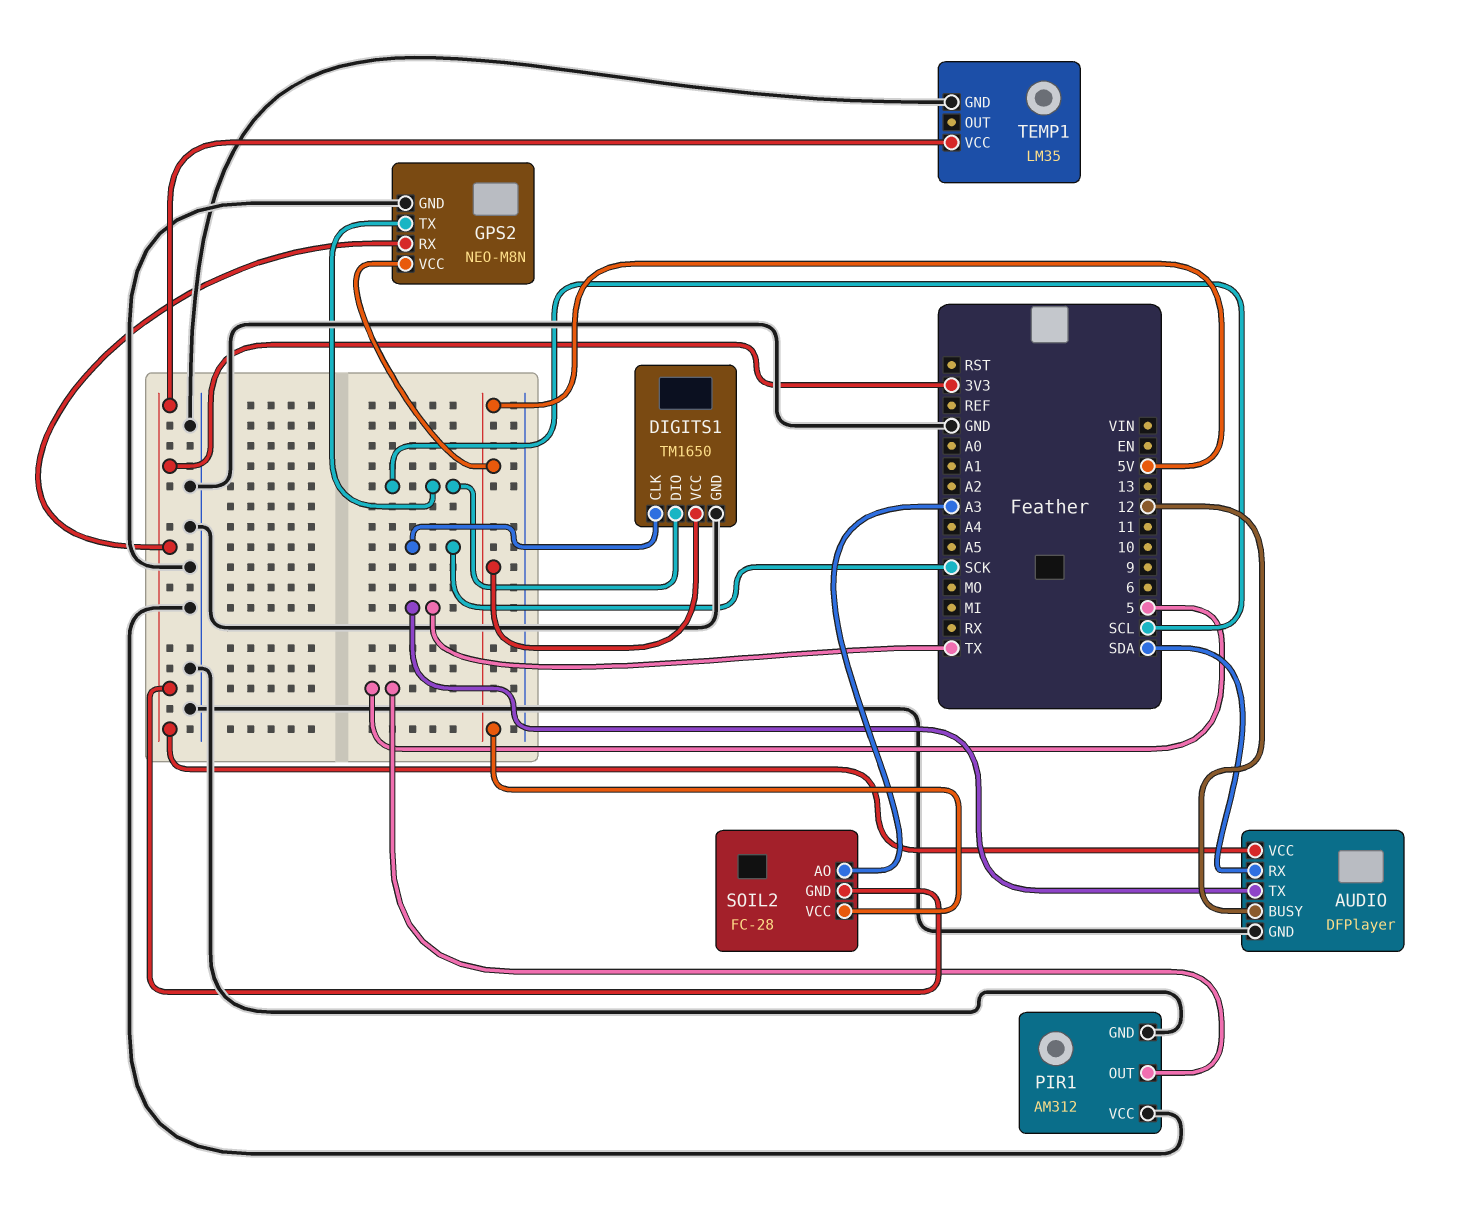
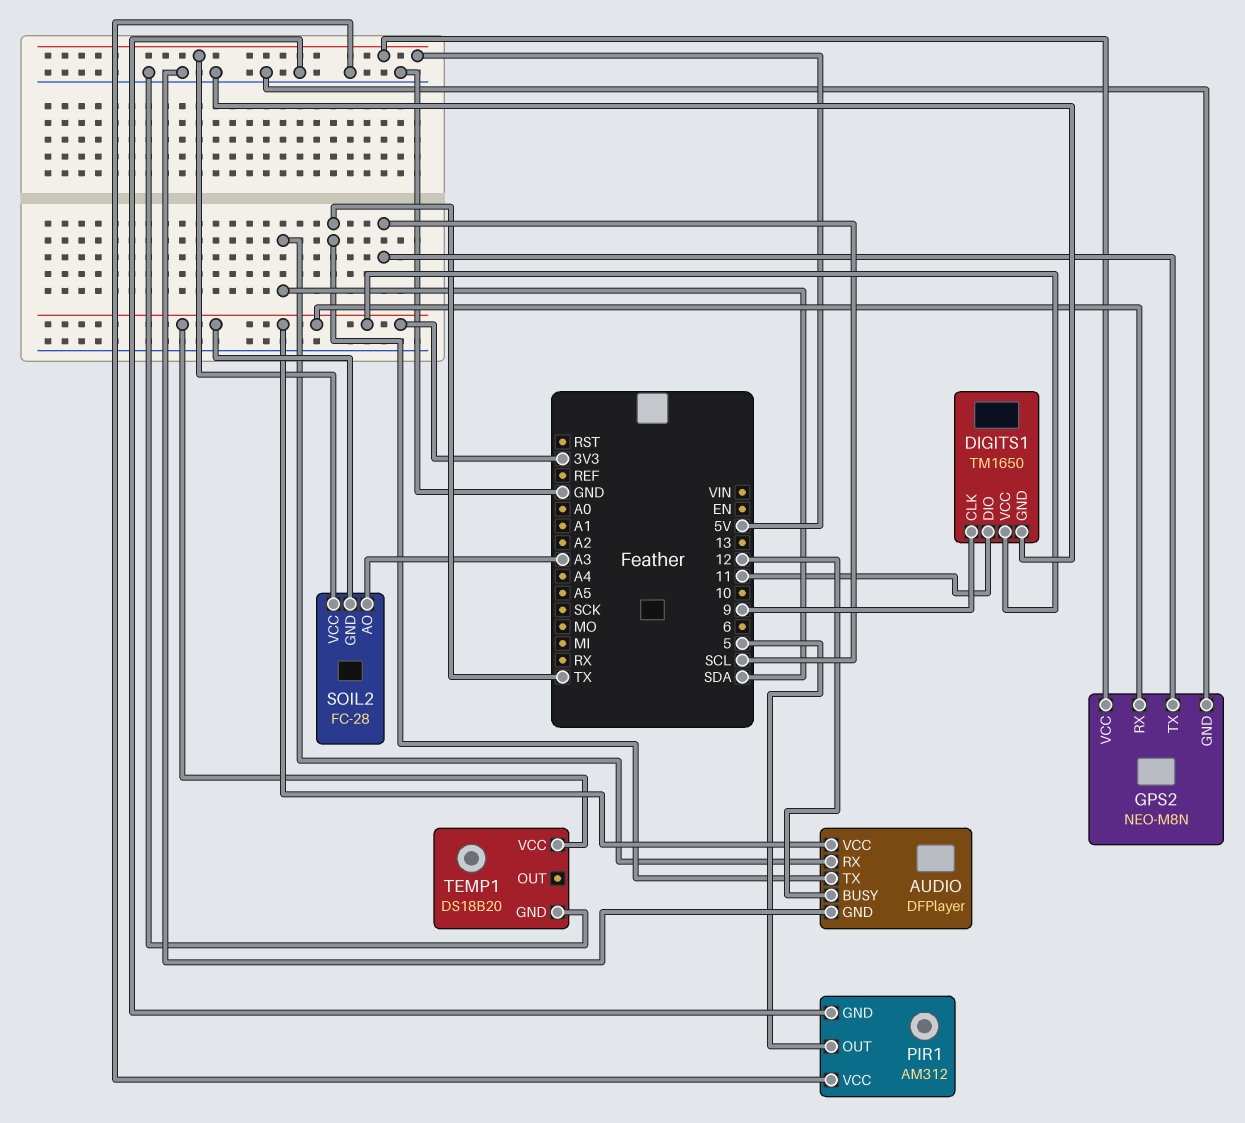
DIGITS1 pin CLK: SCK -> 9
DIGITS1 pin DIO: SCL -> 11
DIGITS1 pin VCC: 5V -> 3V3
TEMP1: LM35 -> DS18B20

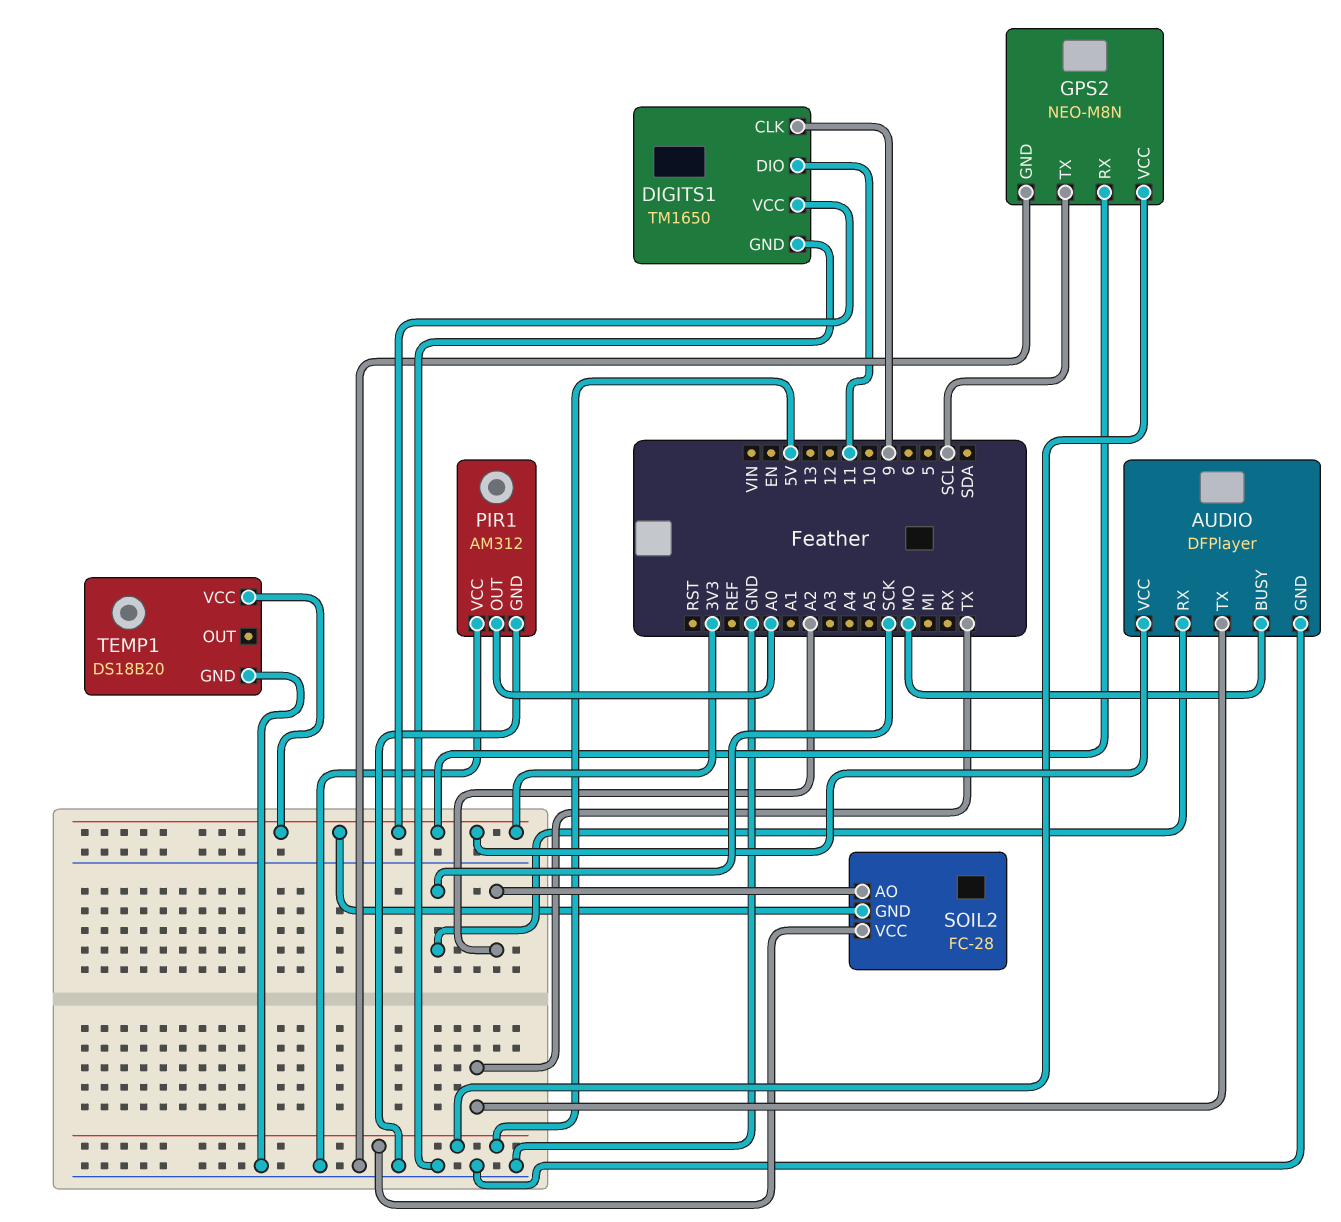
AUDIO pin BUSY: 12 -> MO
AUDIO pin RX: SDA -> SCK
PIR1 pin OUT: 5 -> A0
SOIL2 pin AO: A3 -> A2

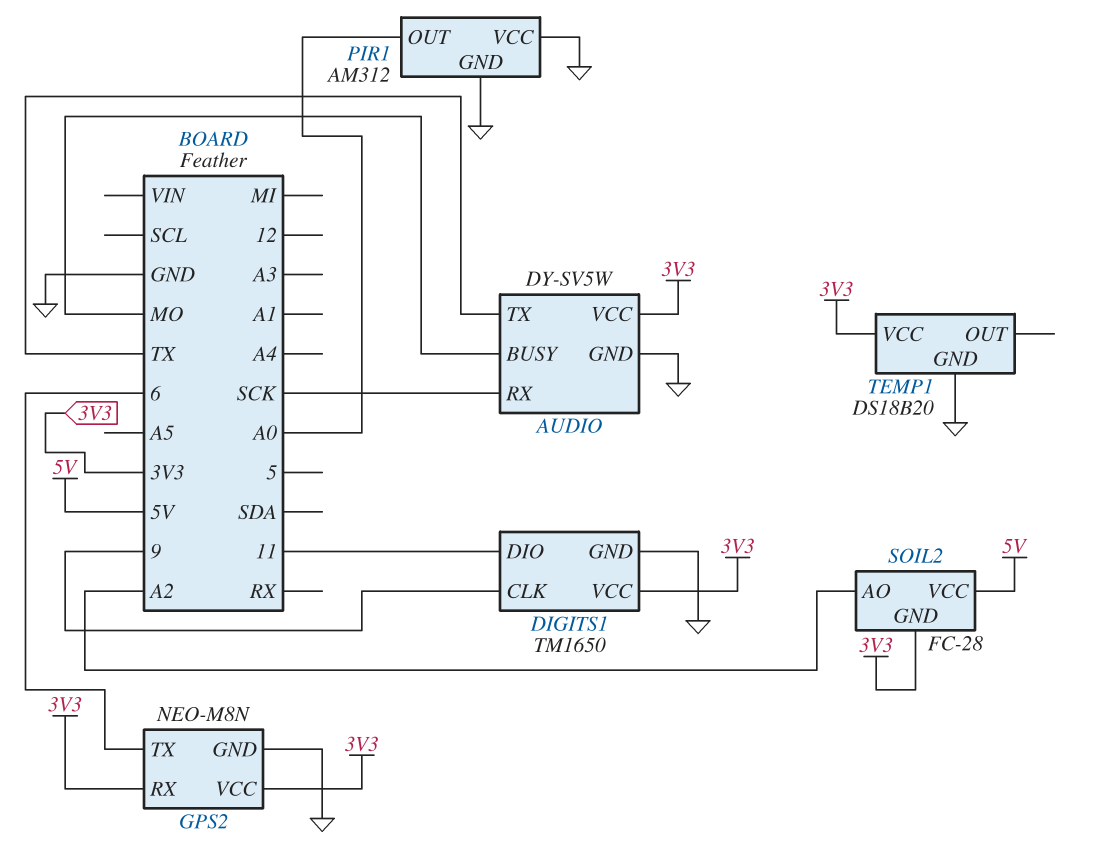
AUDIO: DFPlayer -> DY-SV5W
GPS2 pin TX: SCL -> 6
GPS2 pin VCC: 5V -> 3V3

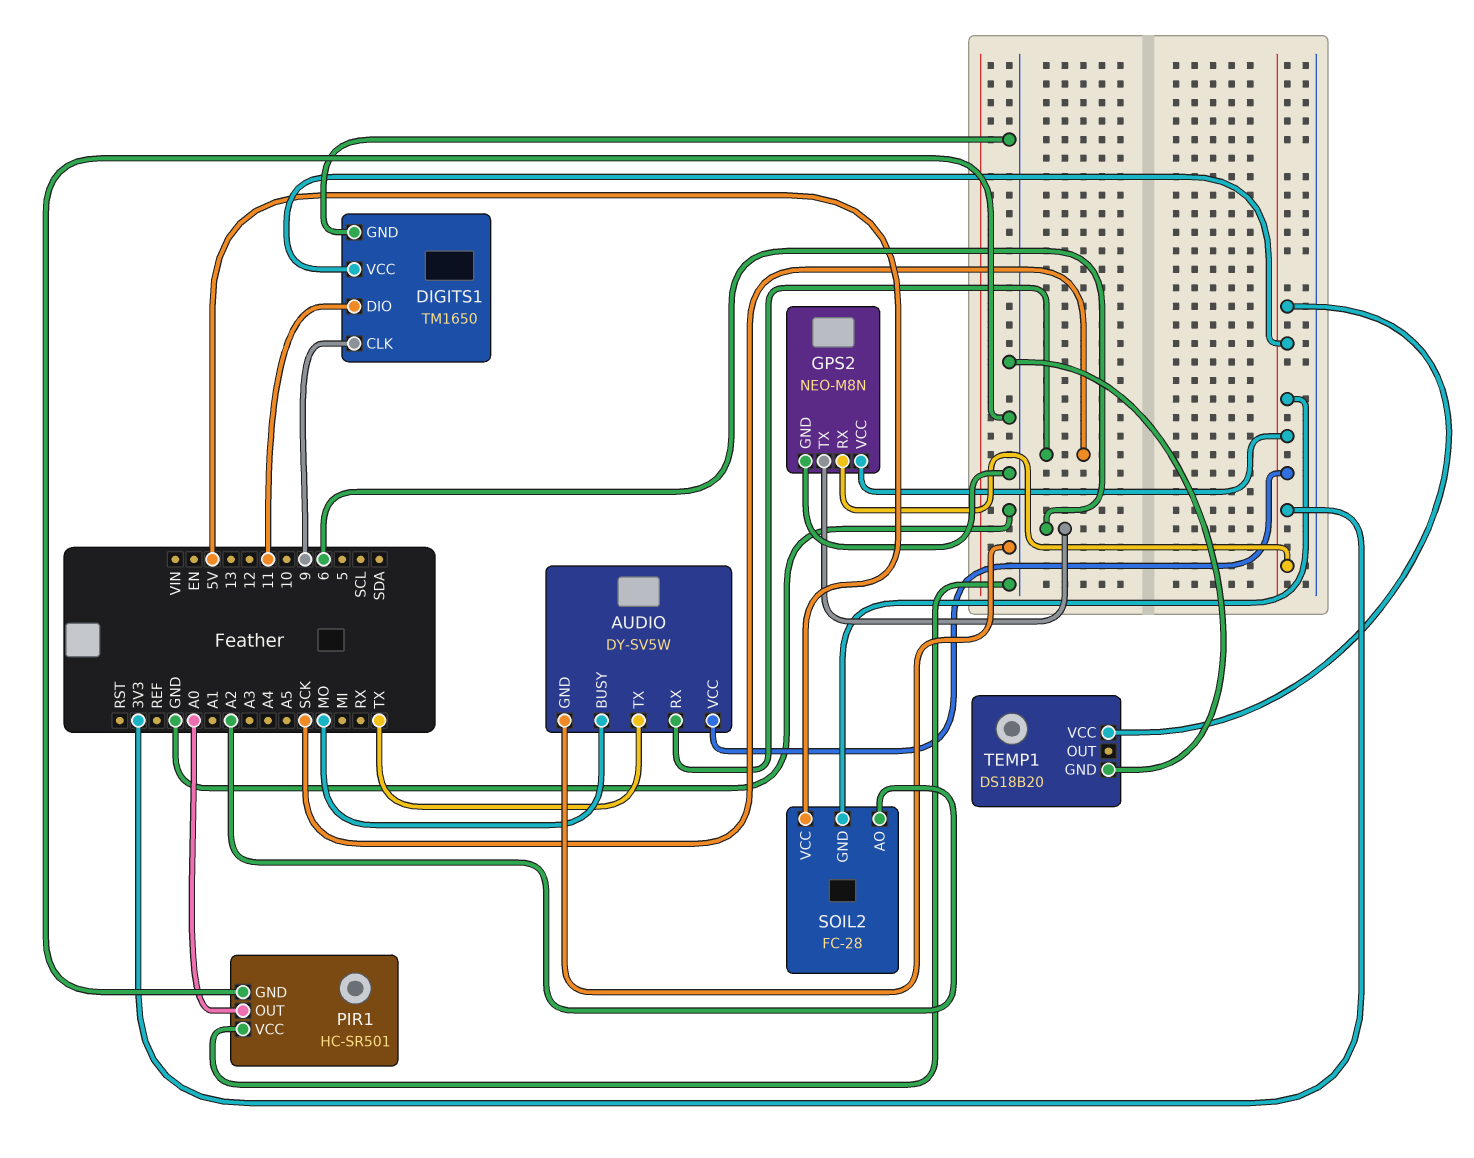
PIR1: AM312 -> HC-SR501

